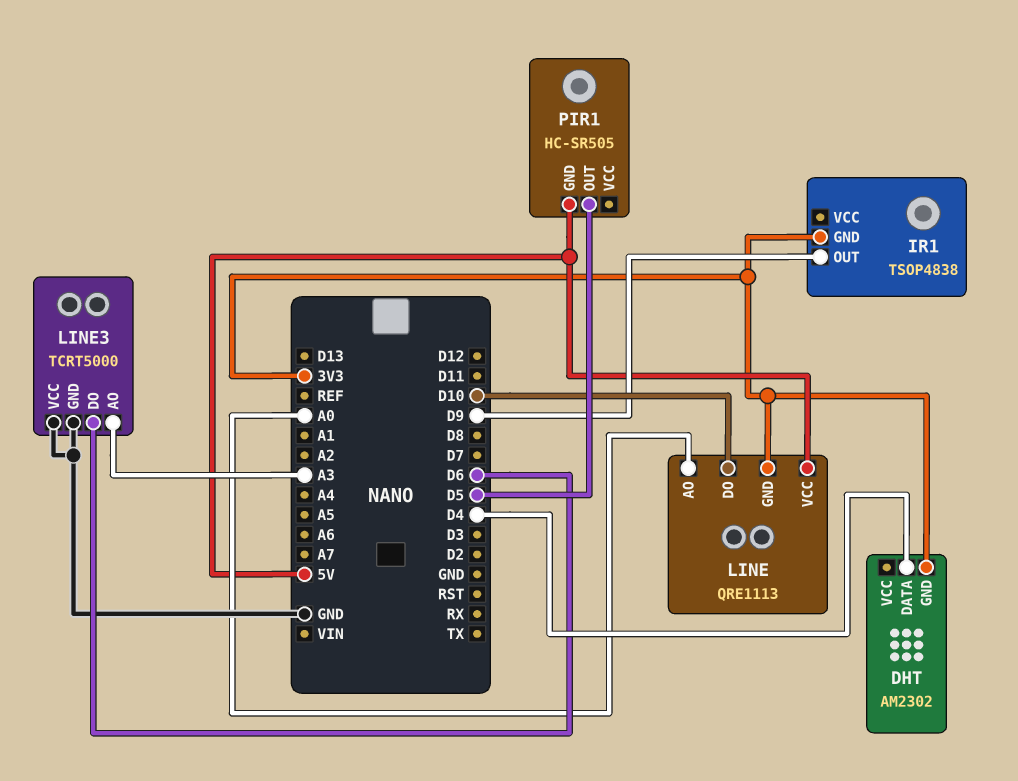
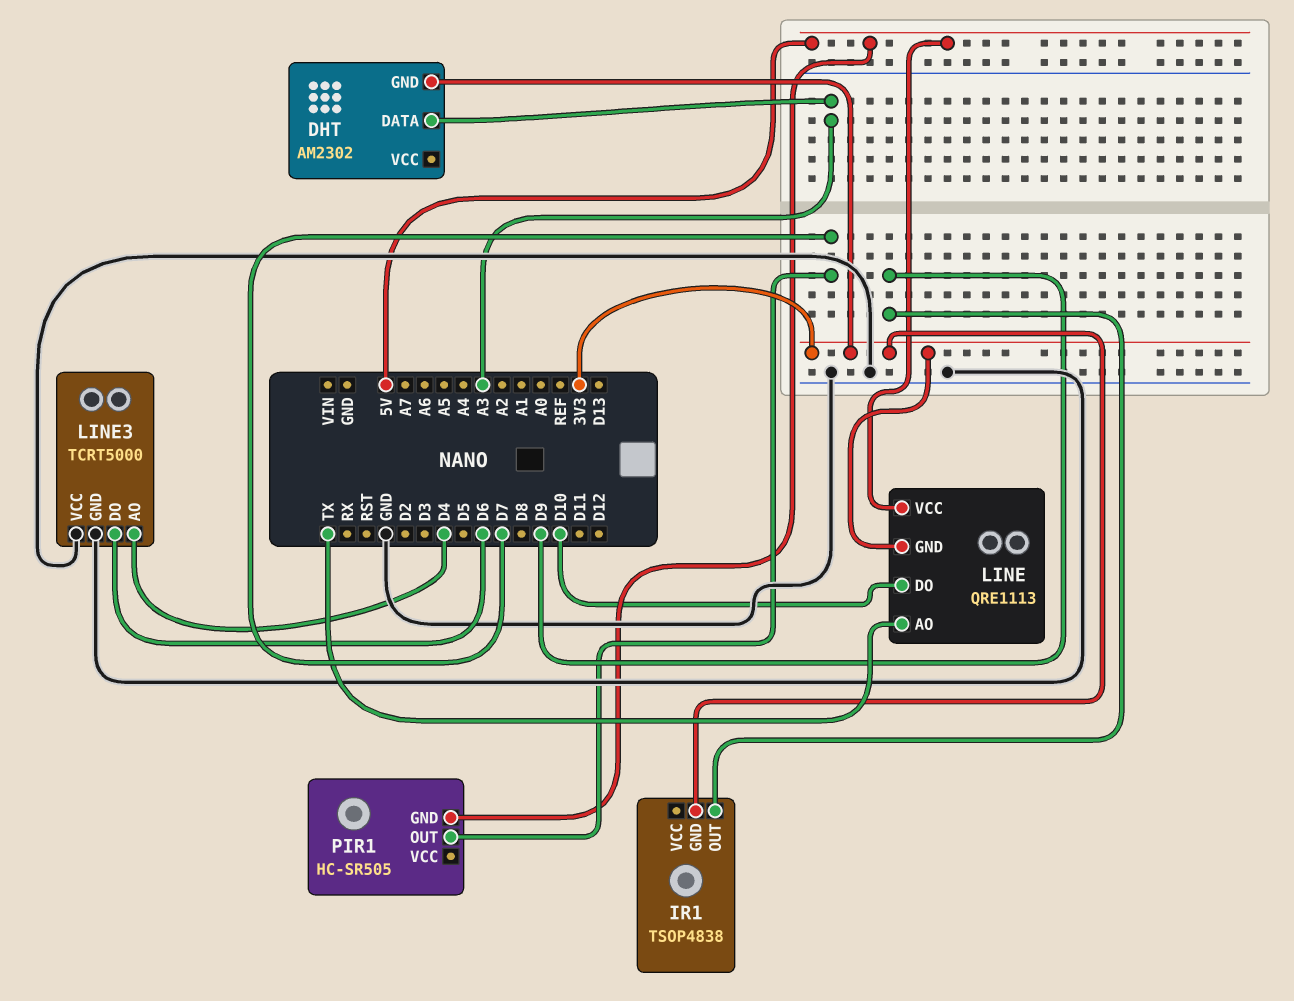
DHT pin DATA: D4 -> A3
LINE pin AO: A0 -> TX
LINE3 pin AO: A3 -> D4
PIR1 pin OUT: D5 -> D7

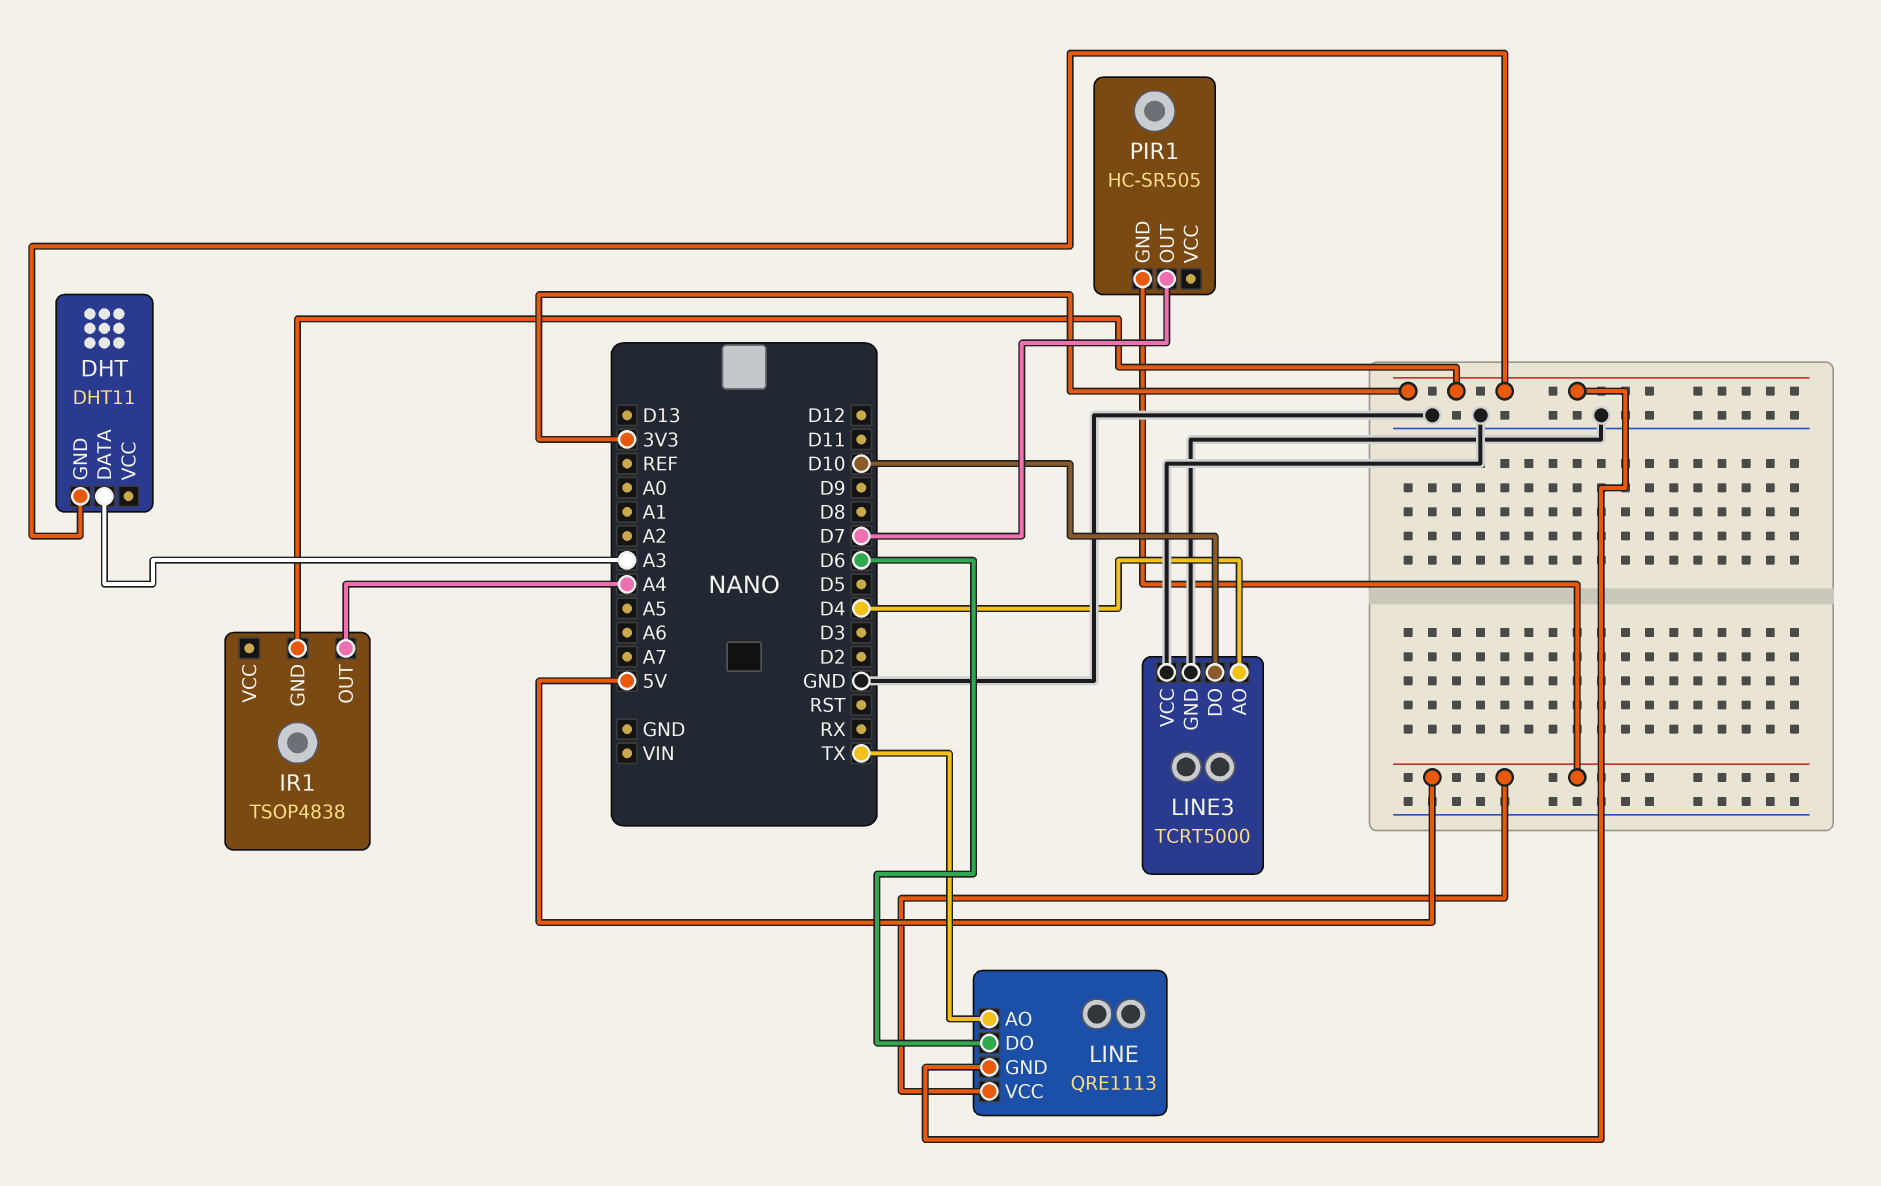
DHT: AM2302 -> DHT11
IR1 pin OUT: D9 -> A4
LINE pin DO: D10 -> D6
LINE3 pin DO: D6 -> D10

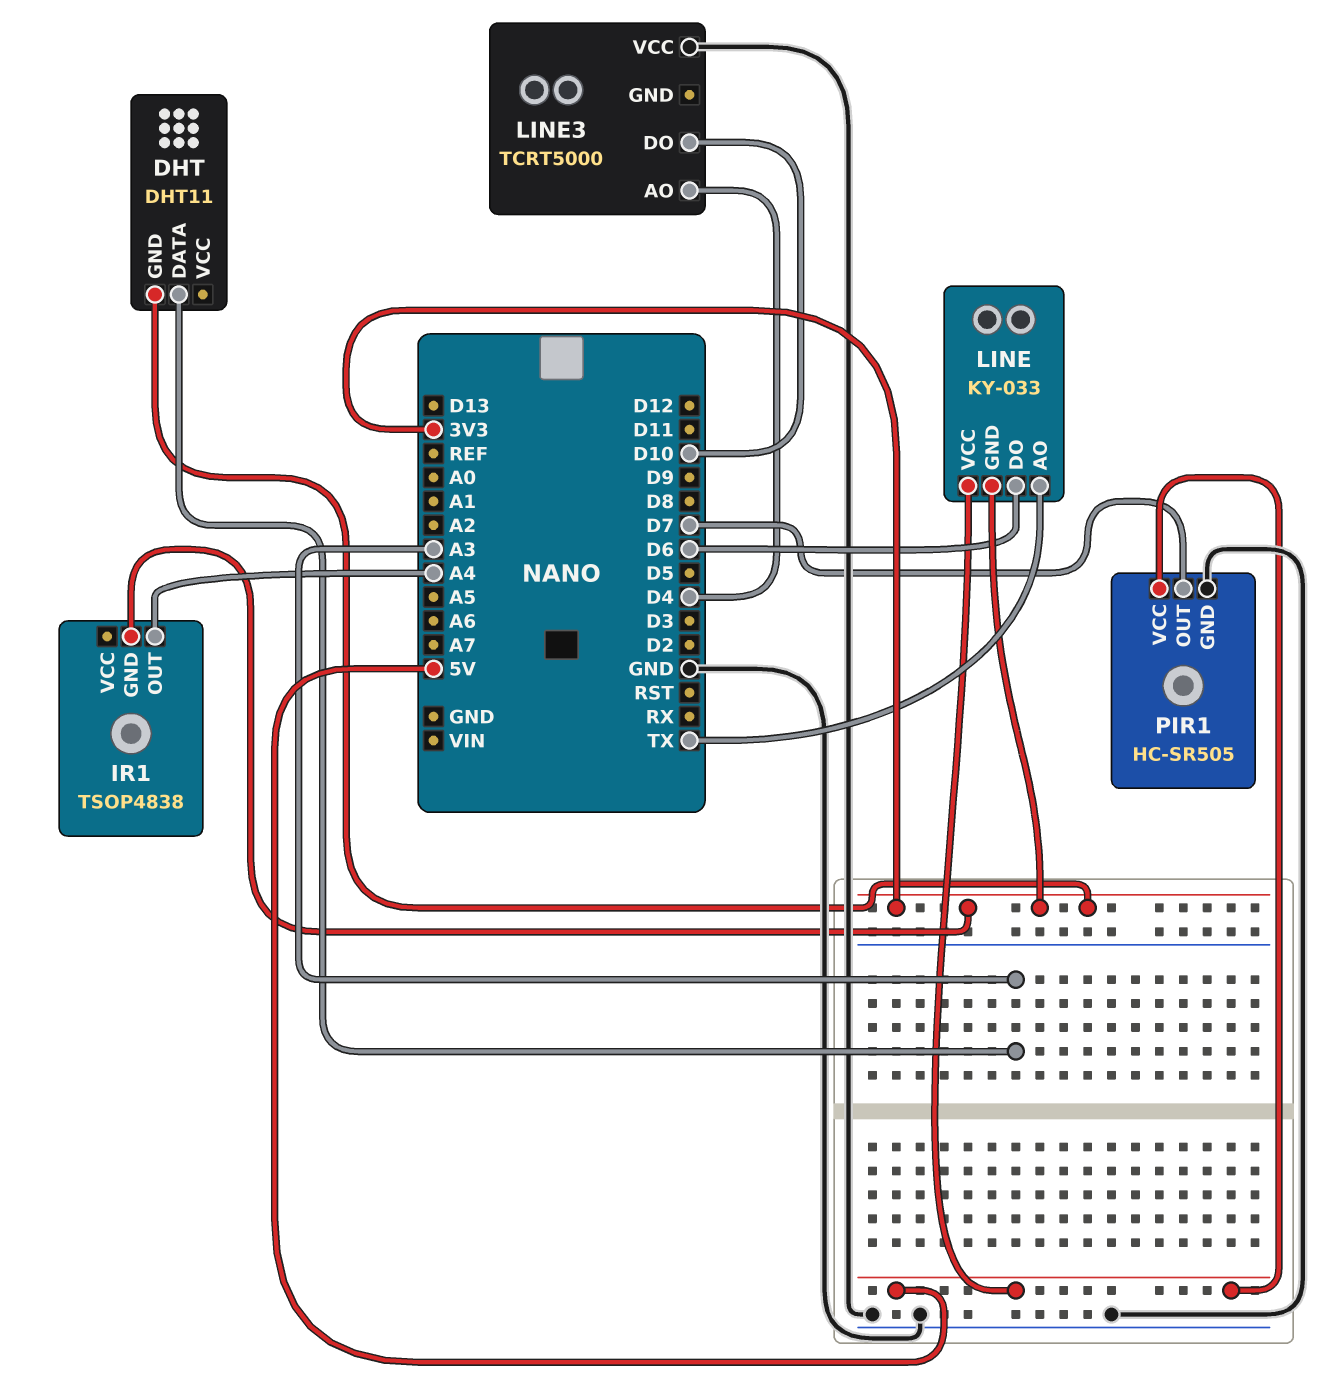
LINE: QRE1113 -> KY-033
LINE3 pin GND: GND -> none
PIR1 pin GND: 5V -> GND
PIR1 pin VCC: none -> 5V

